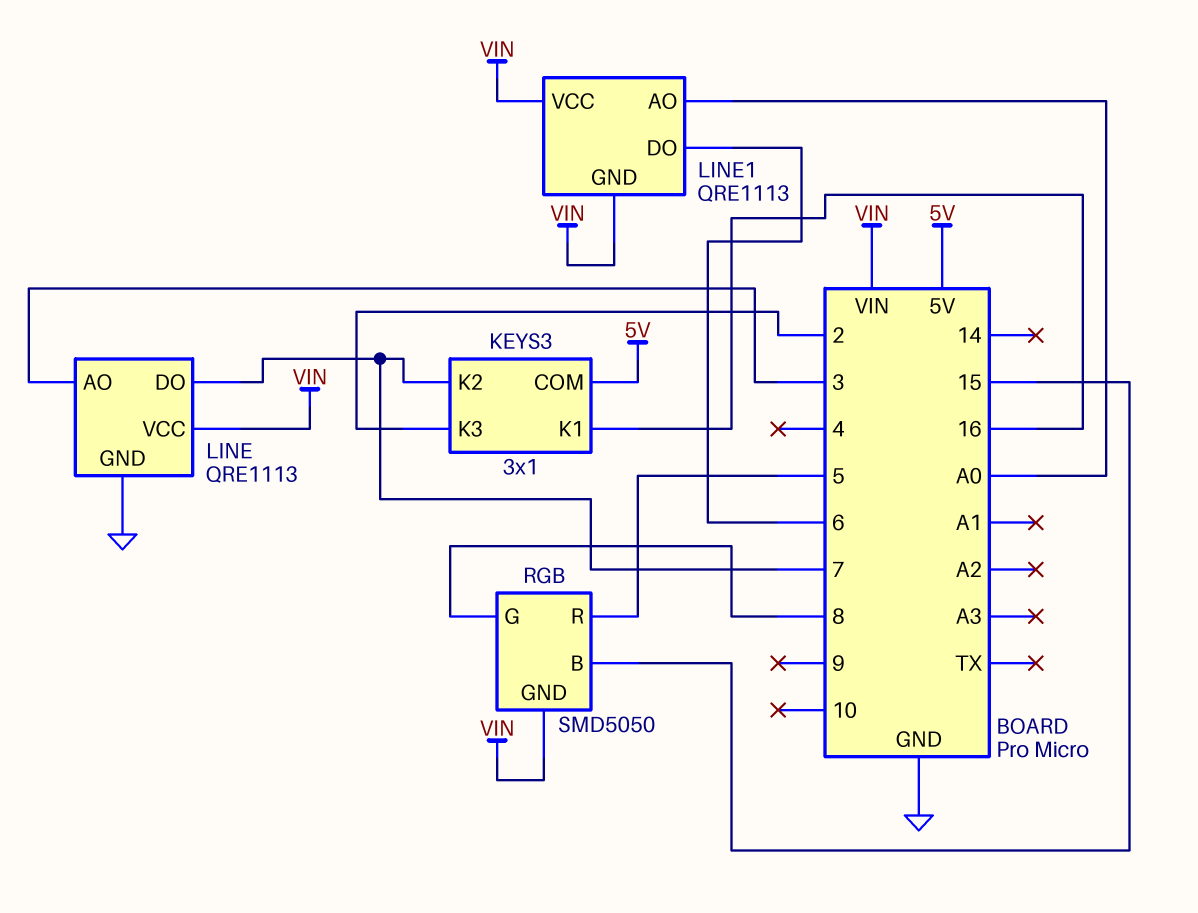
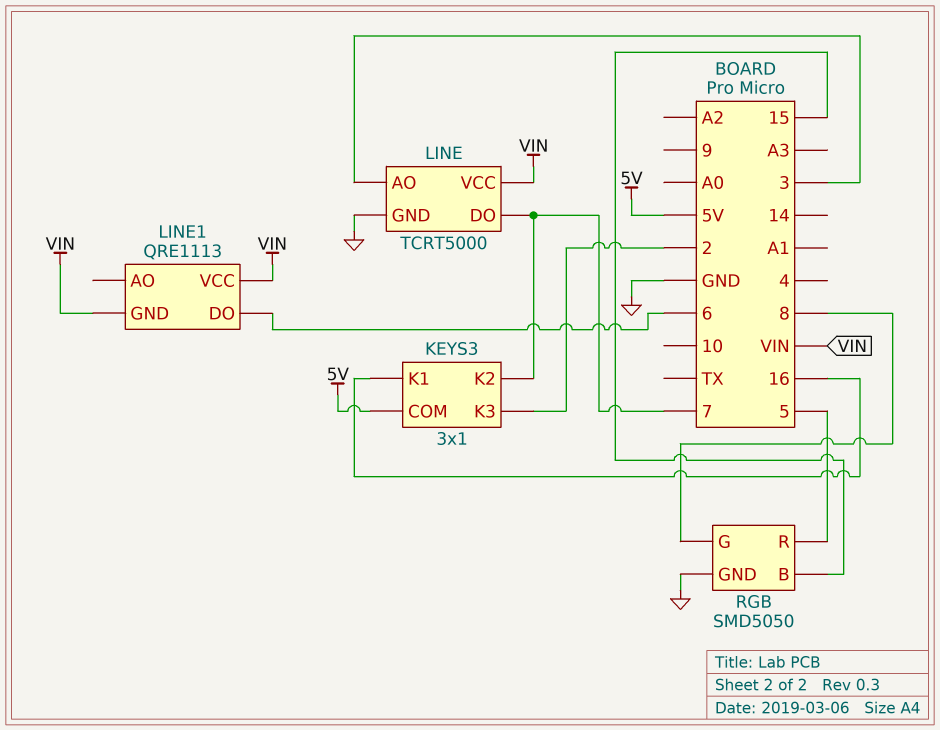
LINE: QRE1113 -> TCRT5000
LINE1 pin AO: A0 -> none
RGB pin GND: VIN -> GND

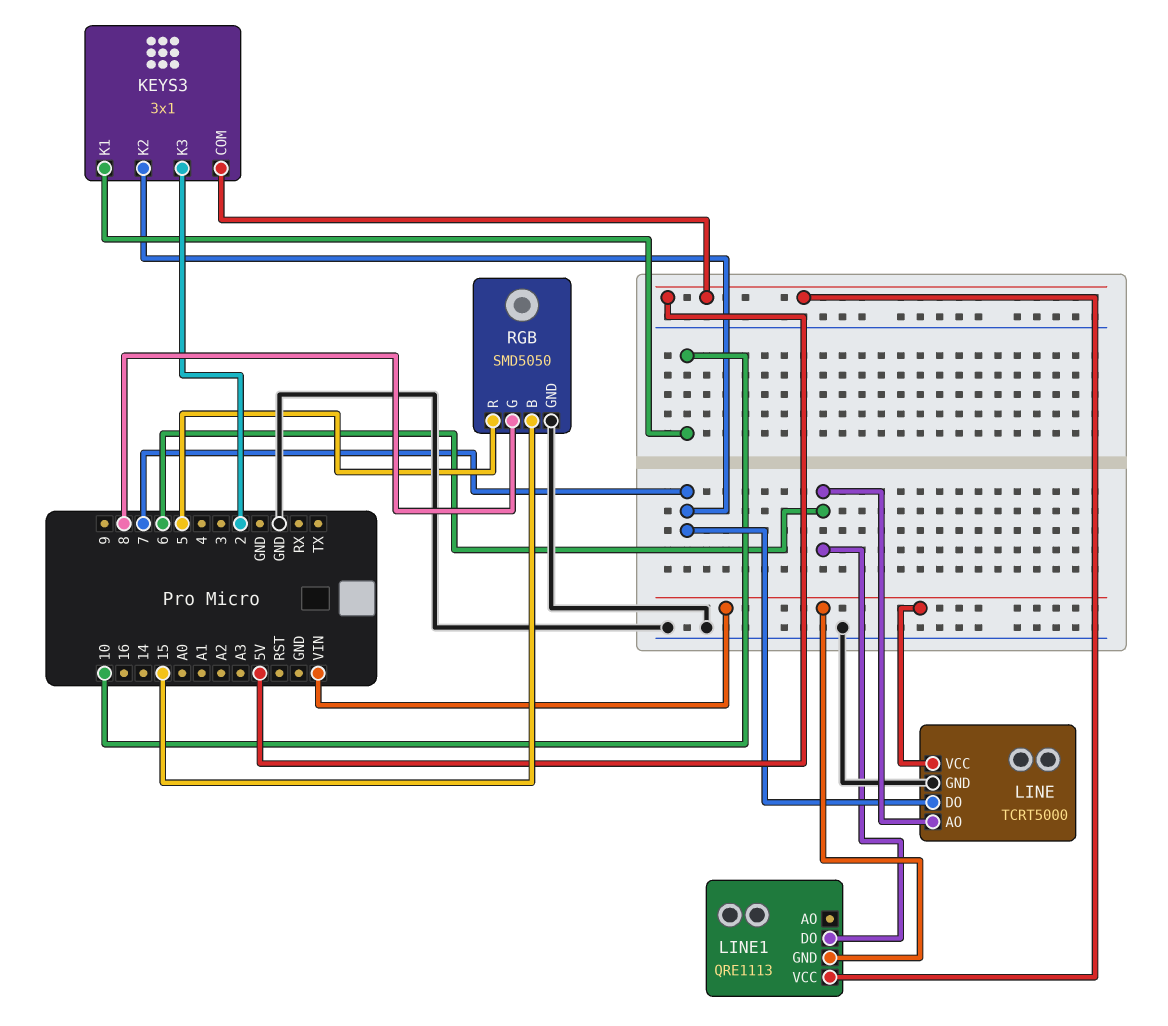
KEYS3 pin K1: 16 -> 10
LINE pin AO: 3 -> 6
LINE1 pin VCC: VIN -> 5V

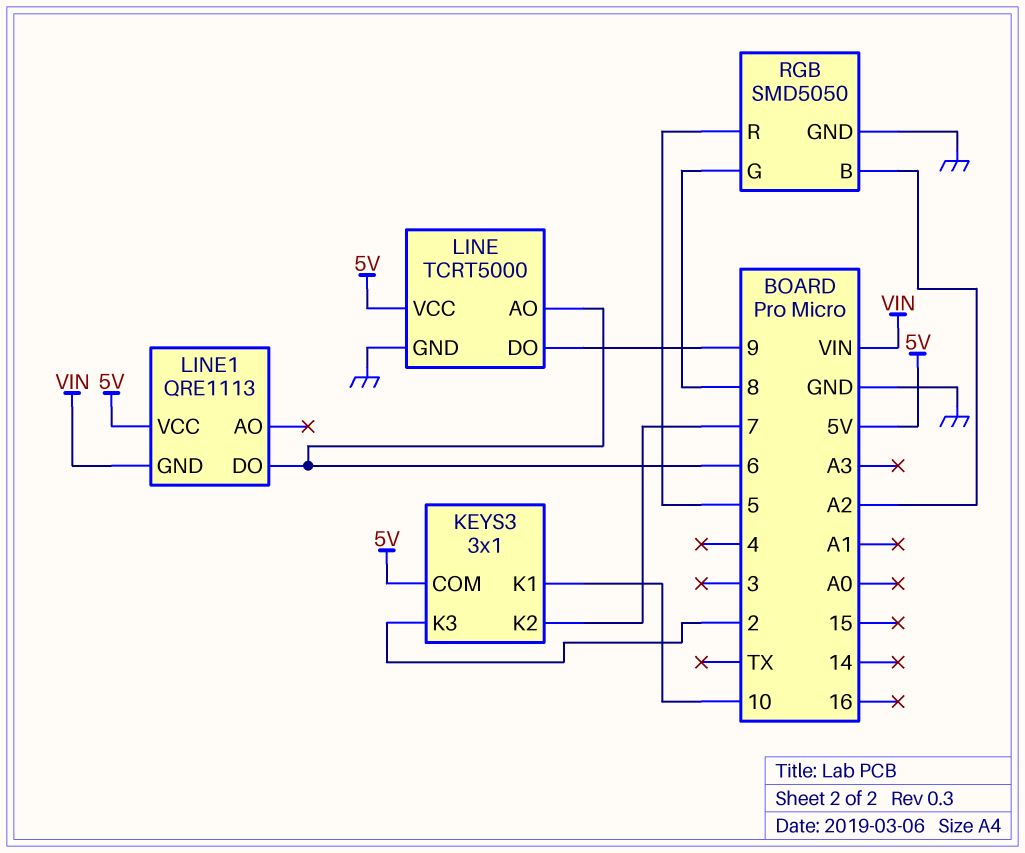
LINE pin DO: 7 -> 9
LINE pin VCC: VIN -> 5V
RGB pin B: 15 -> A2

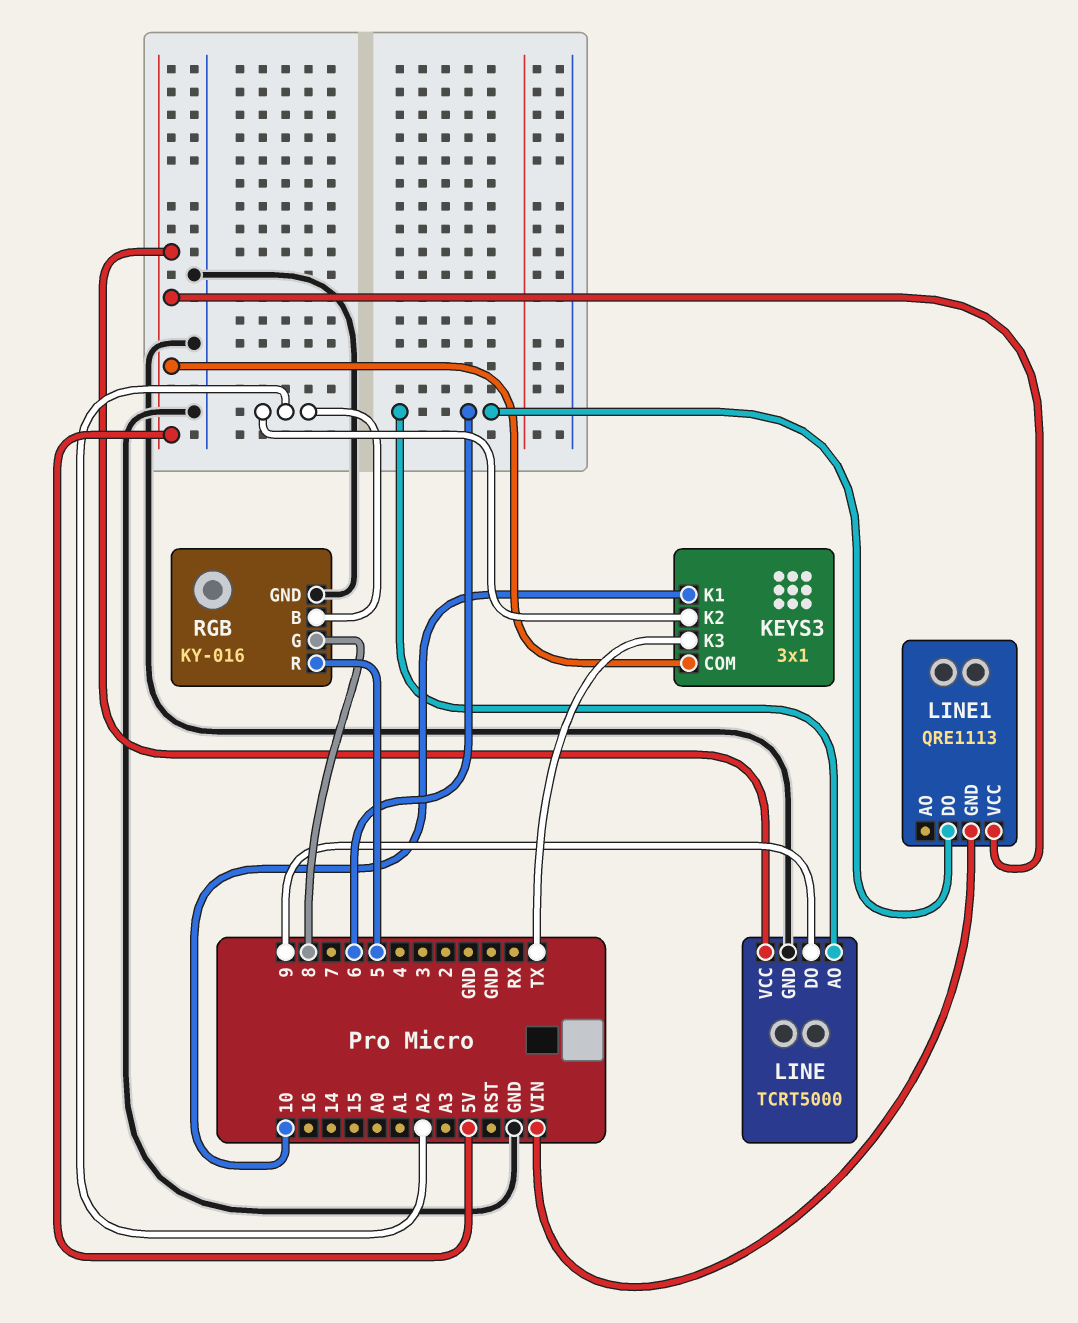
KEYS3 pin K2: 7 -> A2
KEYS3 pin K3: 2 -> TX
RGB: SMD5050 -> KY-016

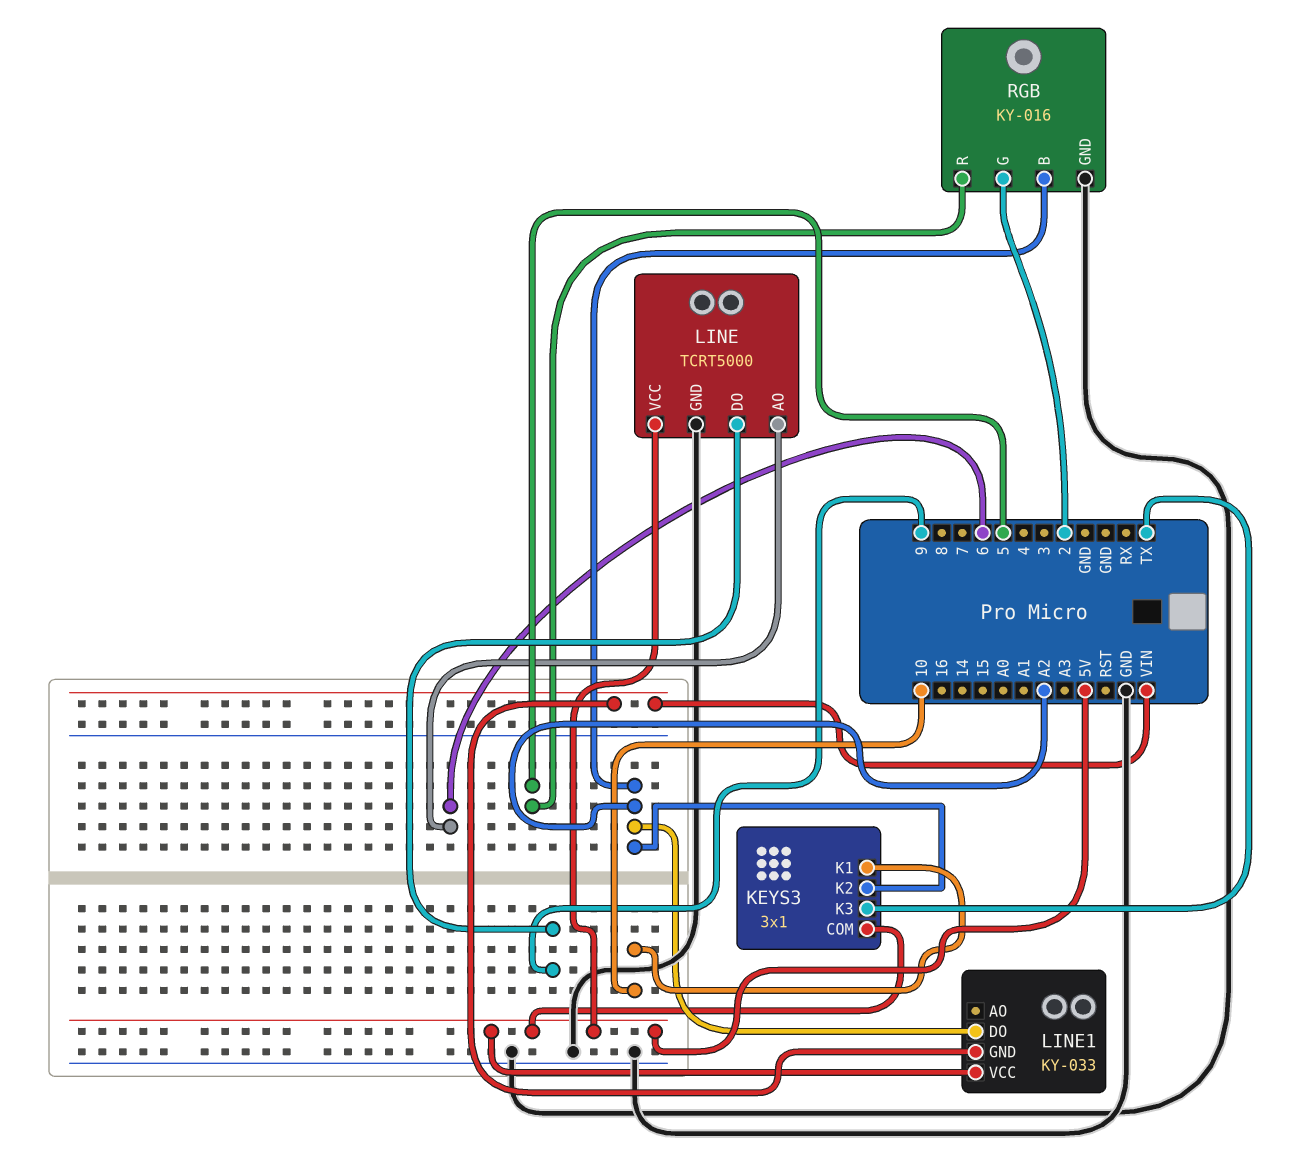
LINE1: QRE1113 -> KY-033
LINE1 pin DO: 6 -> A2
RGB pin G: 8 -> 2

